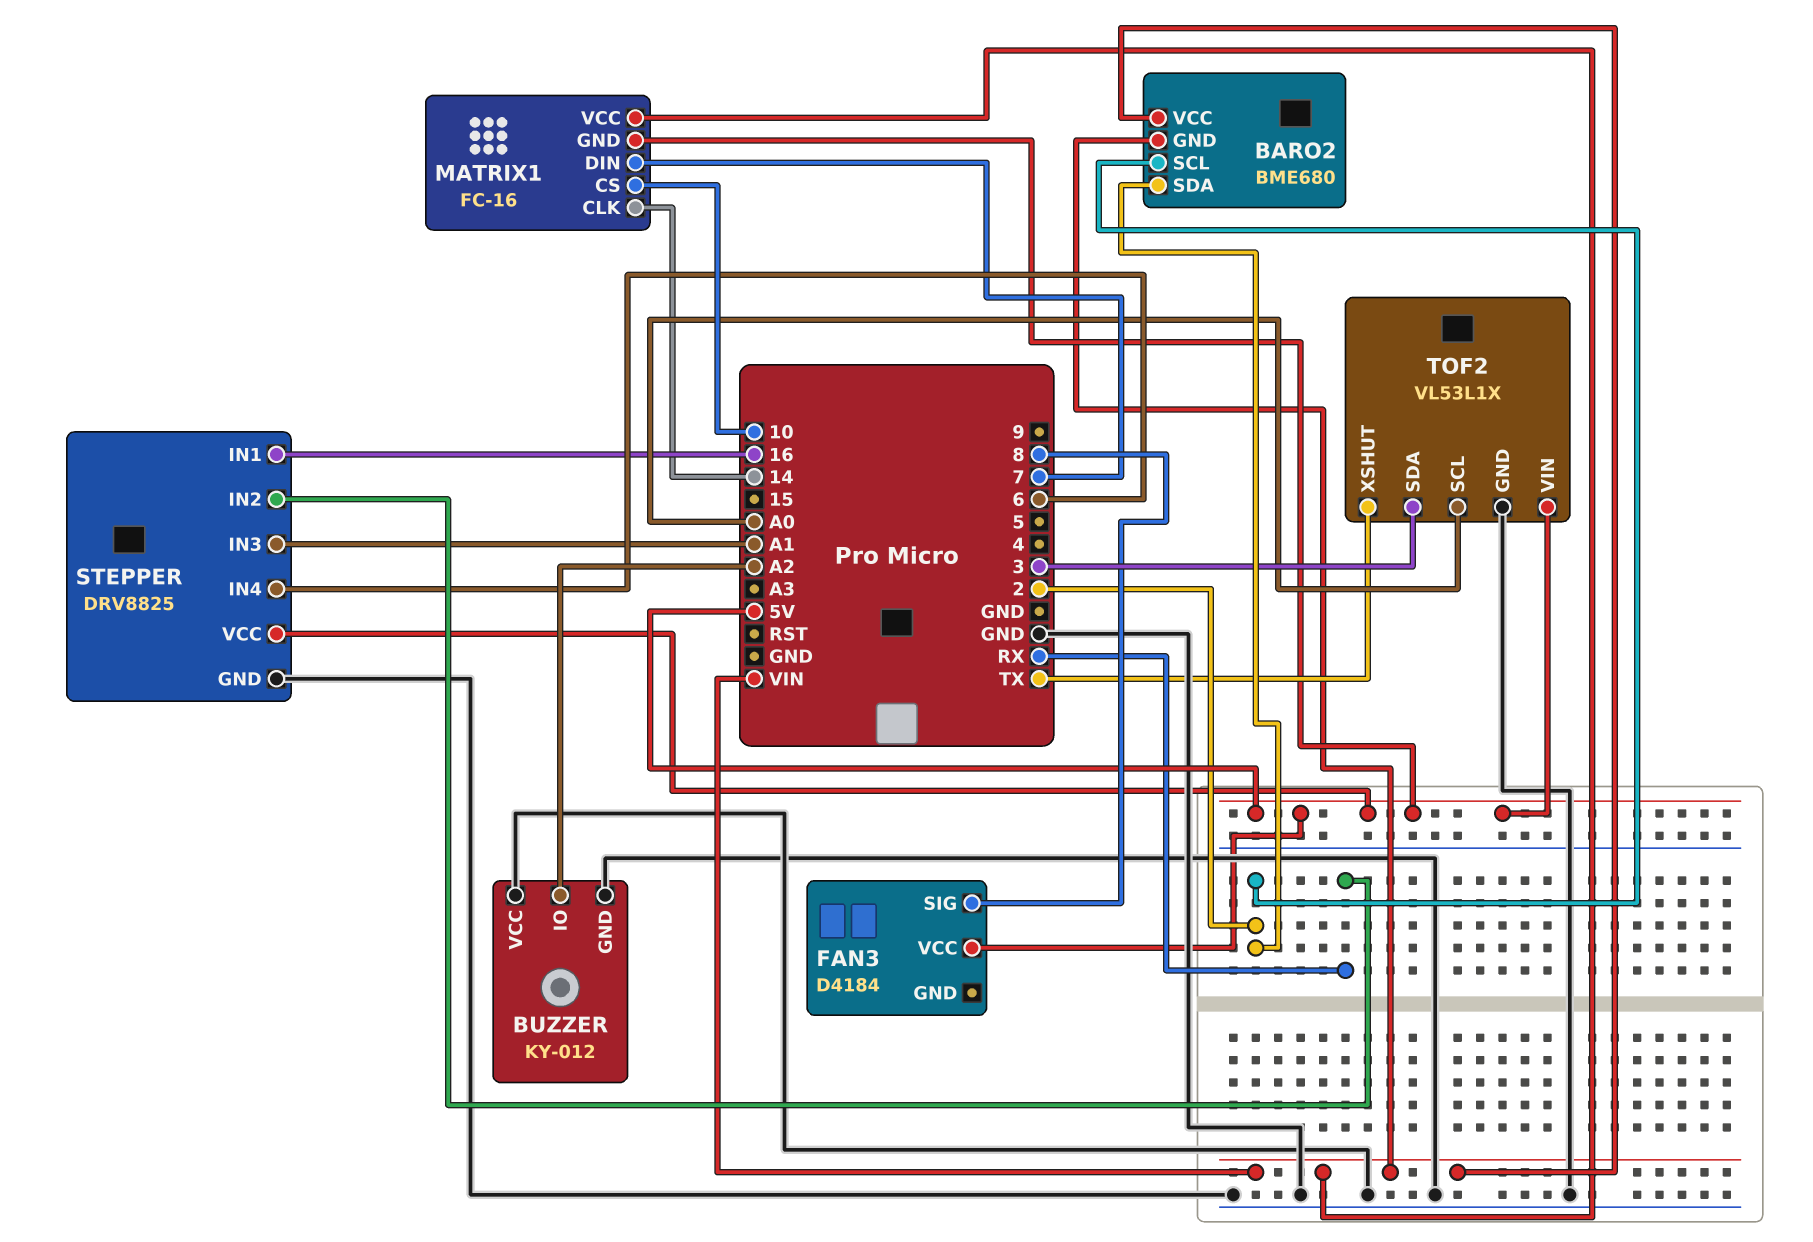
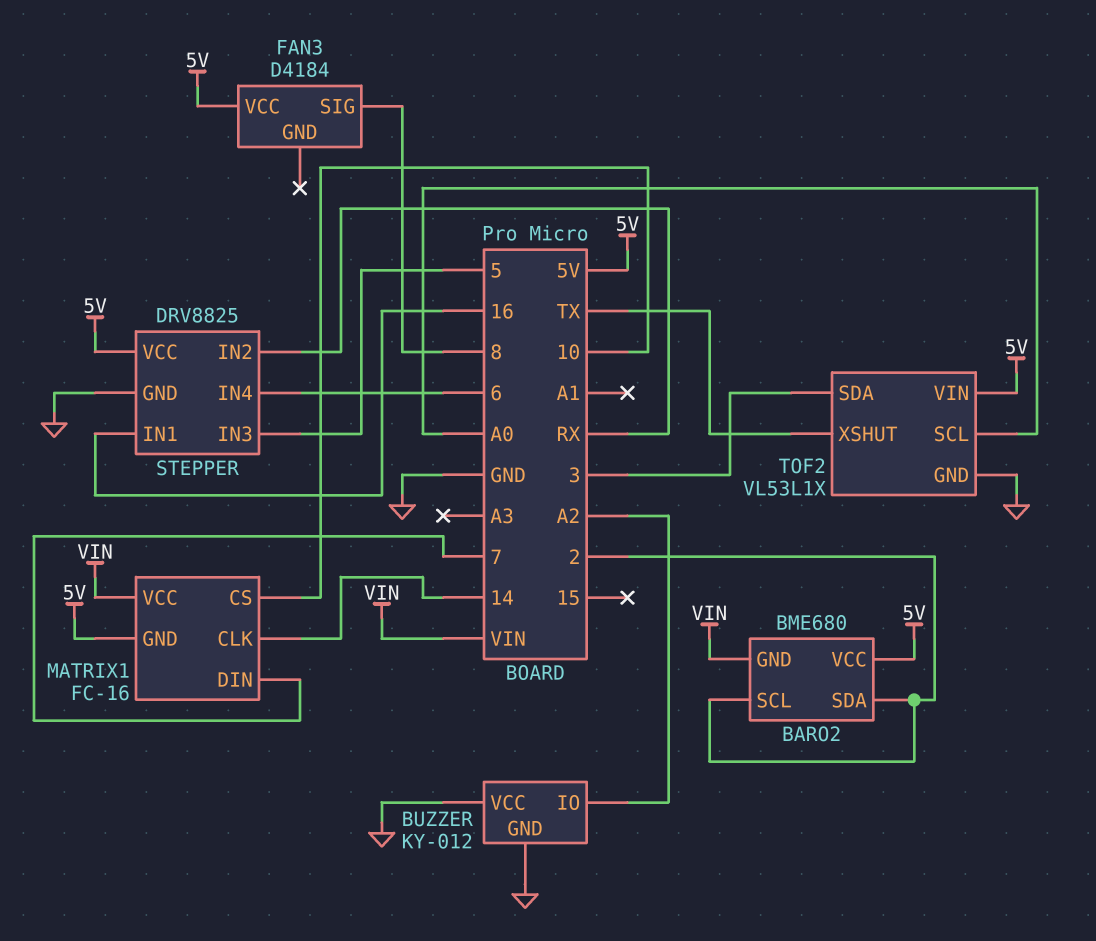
BARO2 pin VCC: VIN -> 5V
STEPPER pin IN3: A1 -> 5

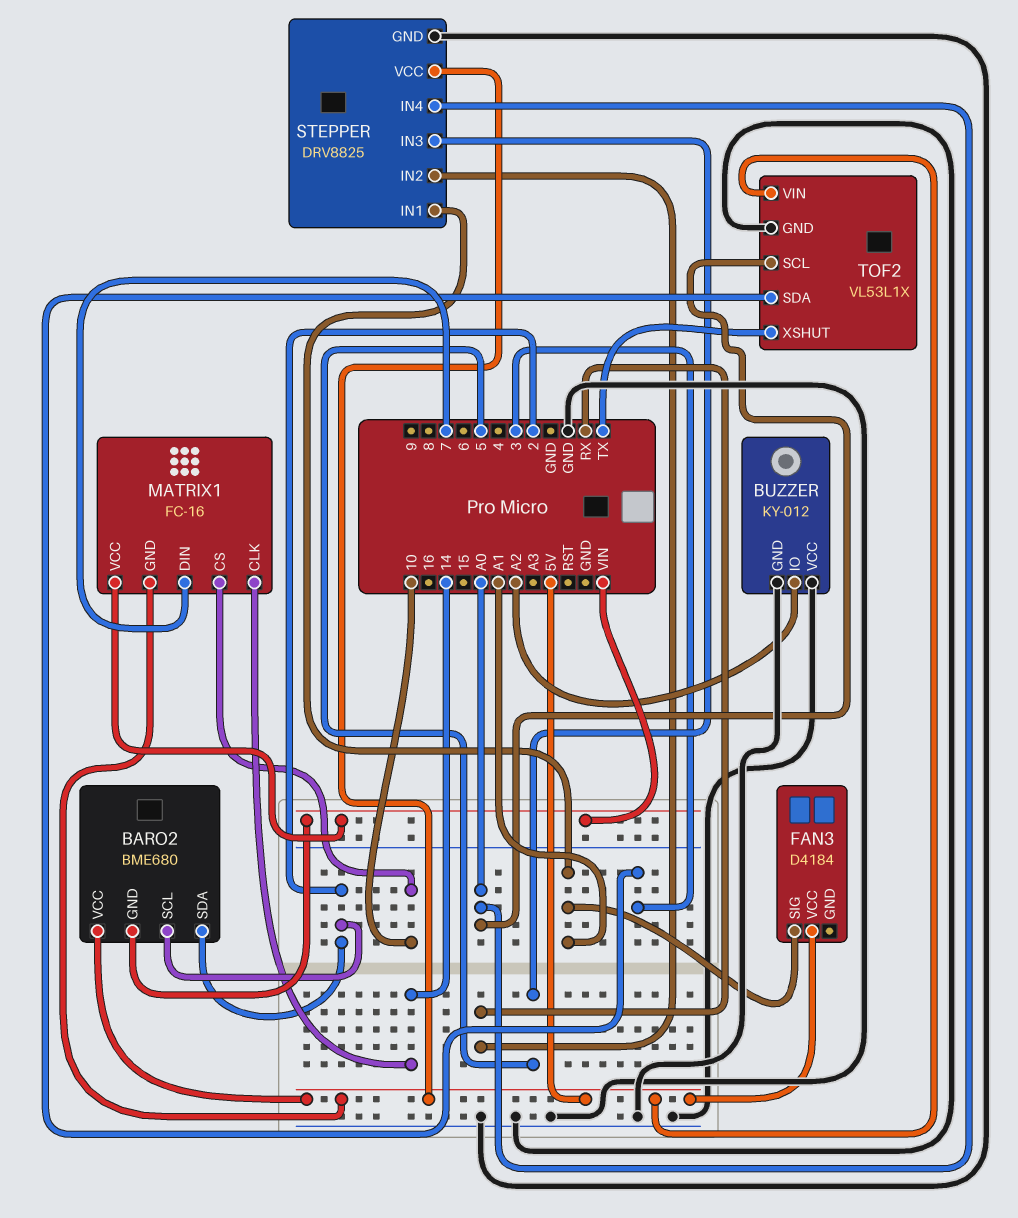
FAN3 pin SIG: 8 -> A1
STEPPER pin IN1: 16 -> A1
STEPPER pin IN4: 6 -> A0

